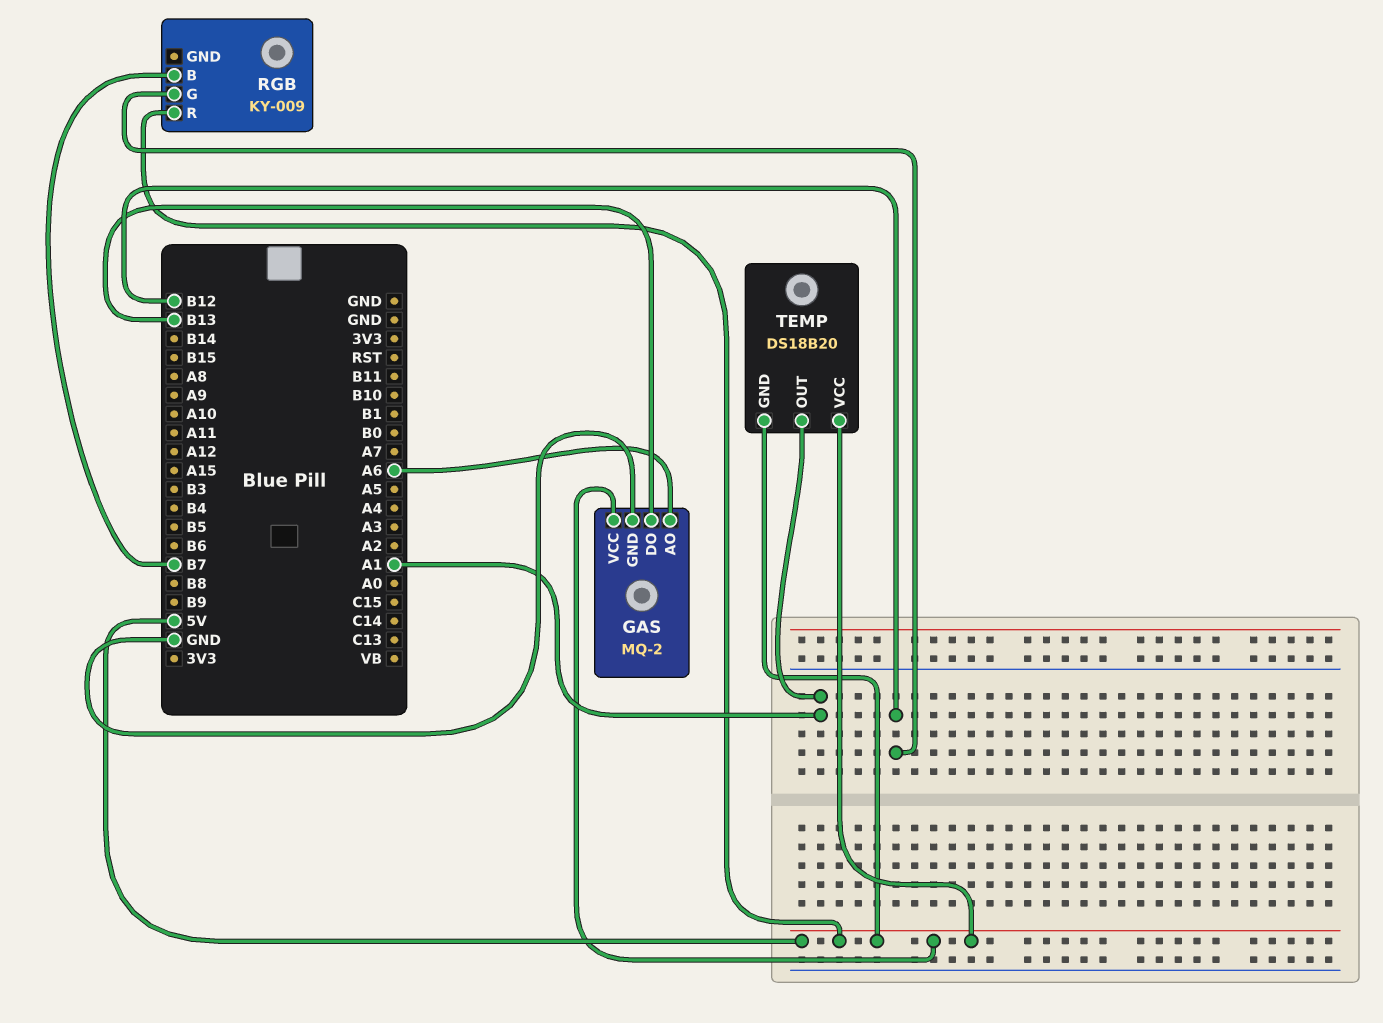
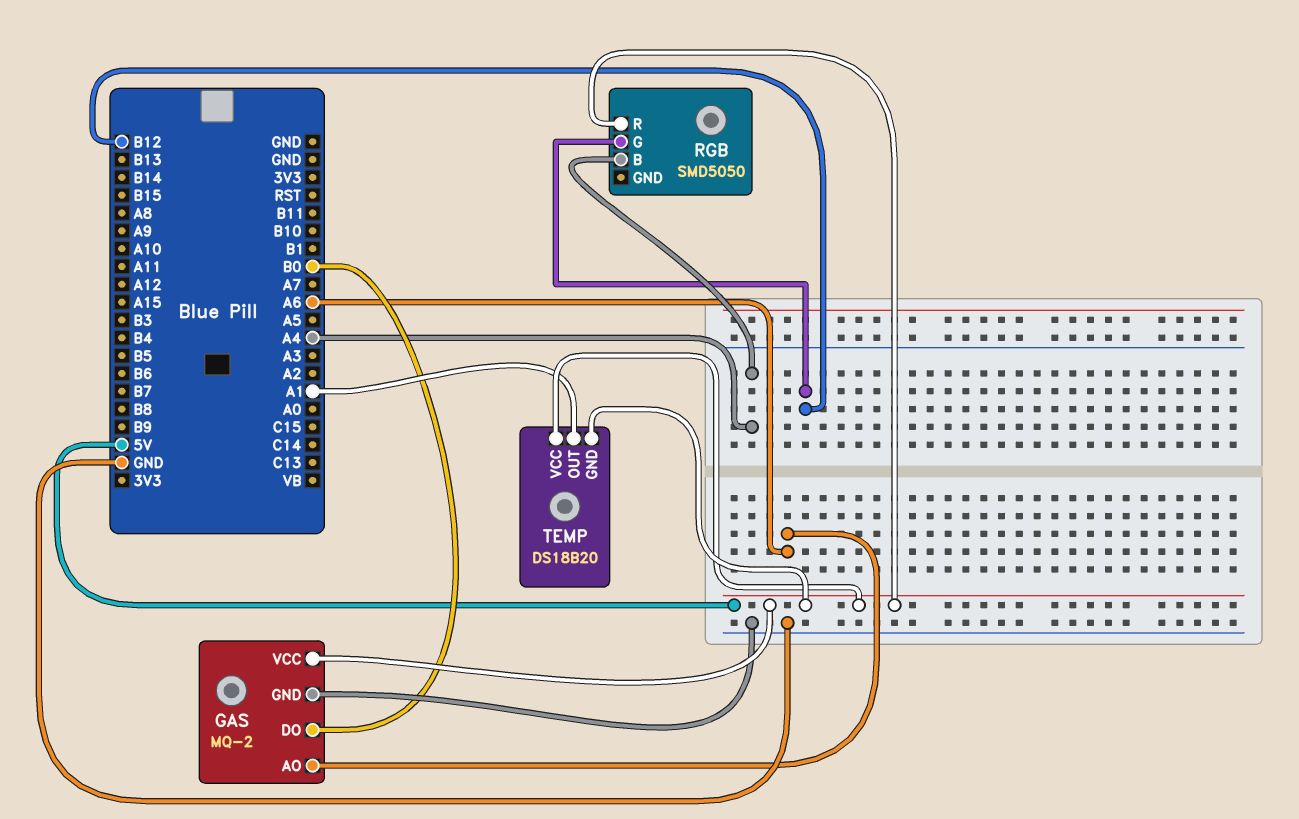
GAS pin DO: B13 -> B0
RGB: KY-009 -> SMD5050
RGB pin B: B7 -> A4

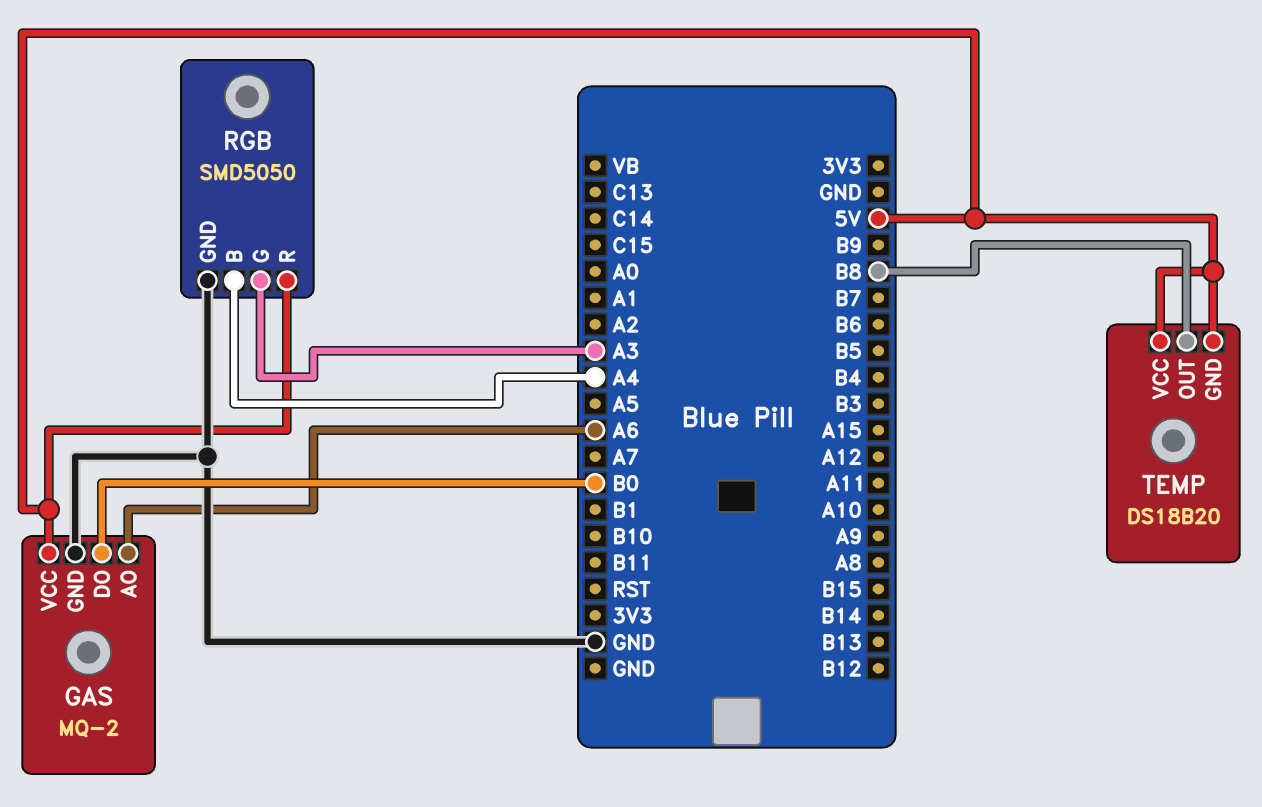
RGB pin G: B12 -> A3
RGB pin GND: none -> GND
TEMP pin OUT: A1 -> B8

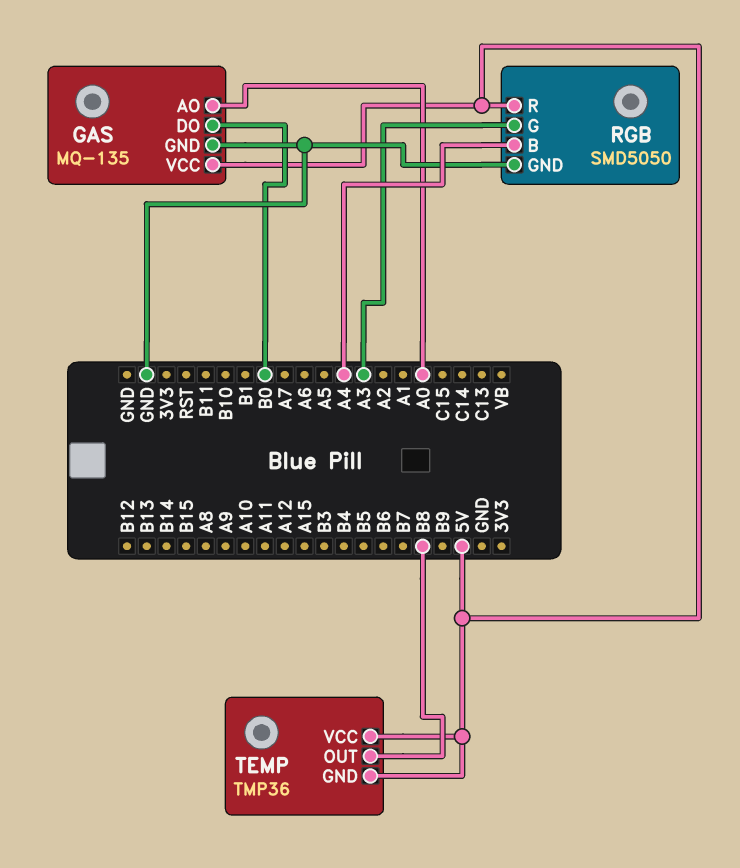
GAS: MQ-2 -> MQ-135
GAS pin AO: A6 -> A0
TEMP: DS18B20 -> TMP36

